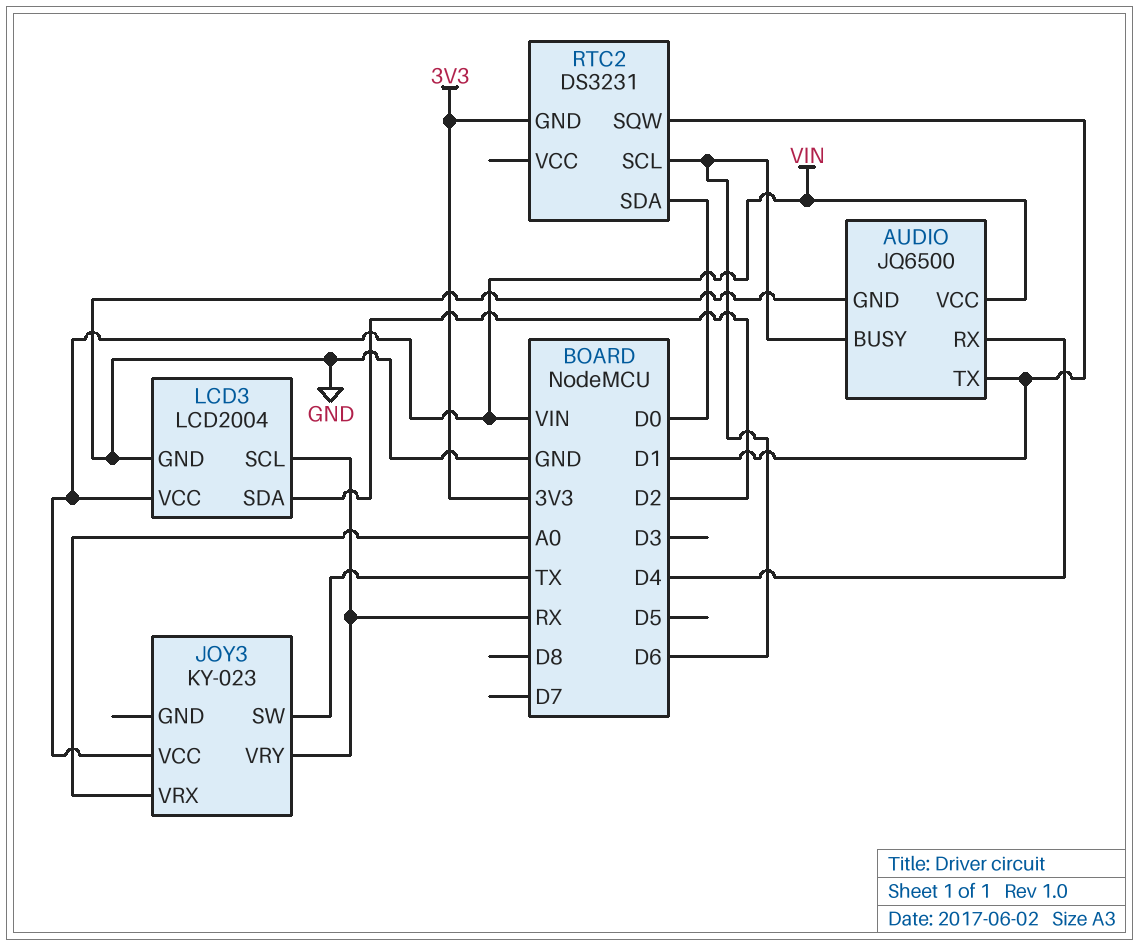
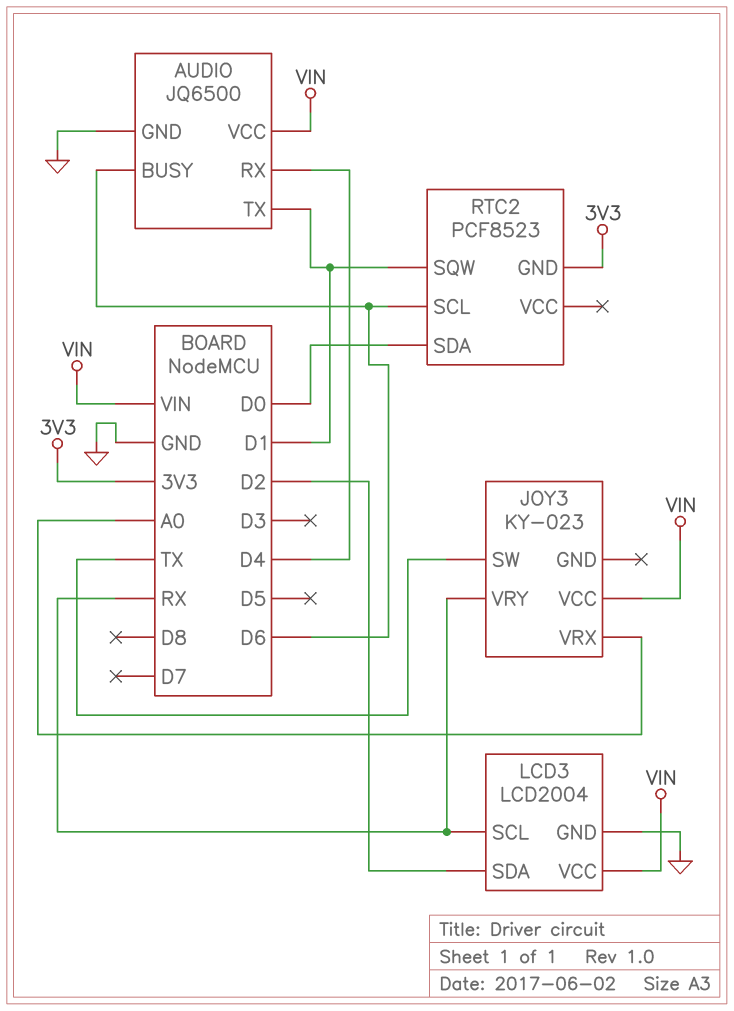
RTC2: DS3231 -> PCF8523

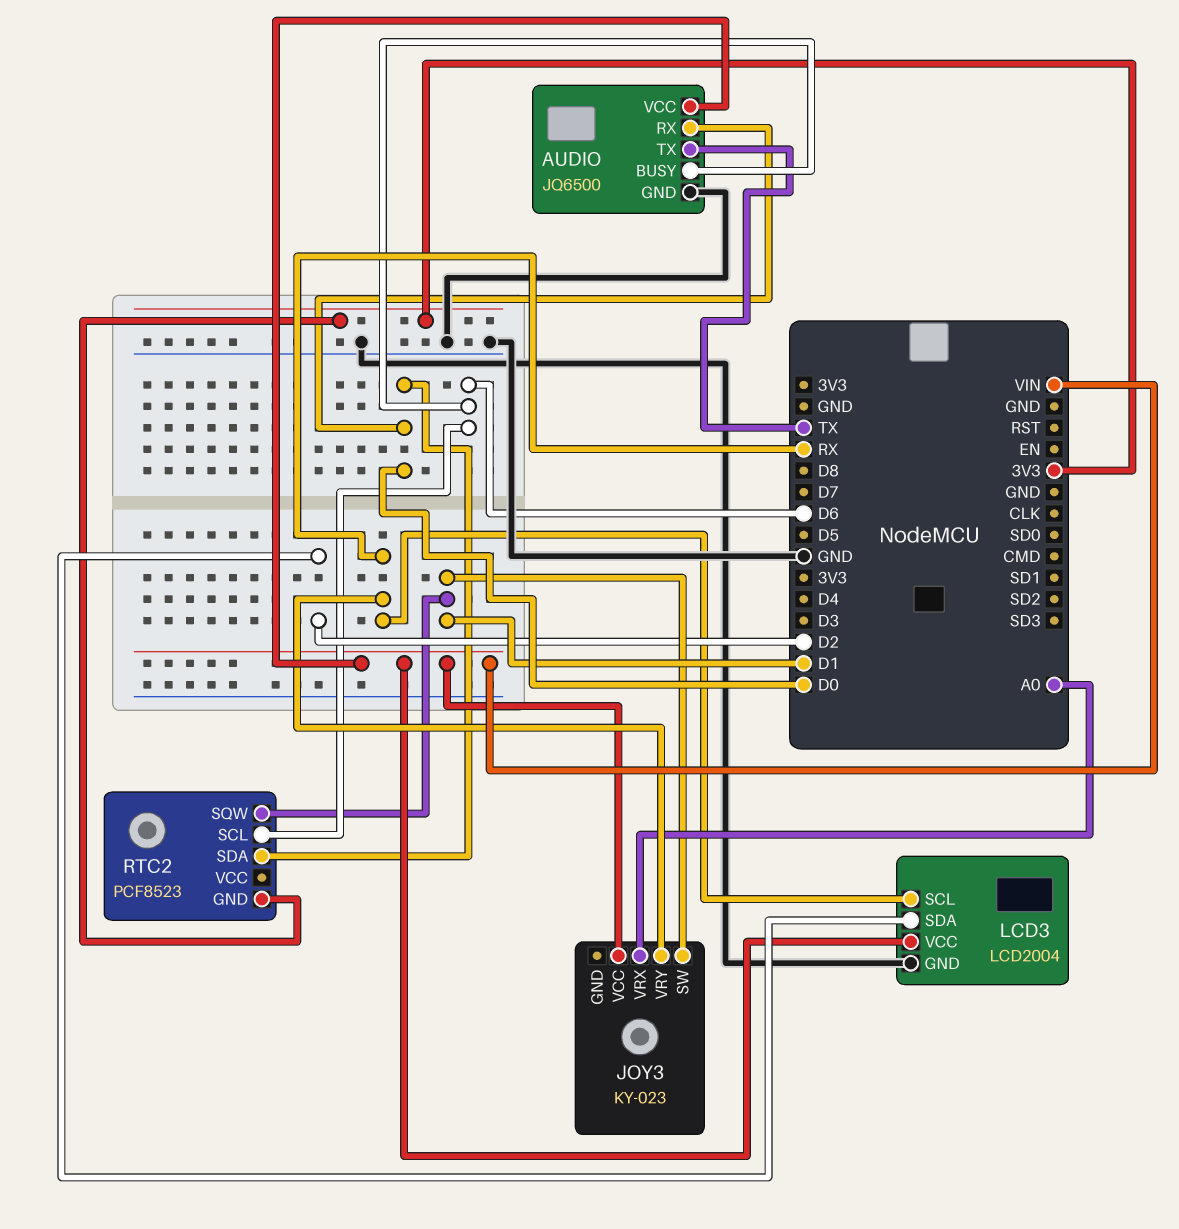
AUDIO pin RX: D4 -> D0
AUDIO pin TX: D1 -> TX
JOY3 pin SW: TX -> D1

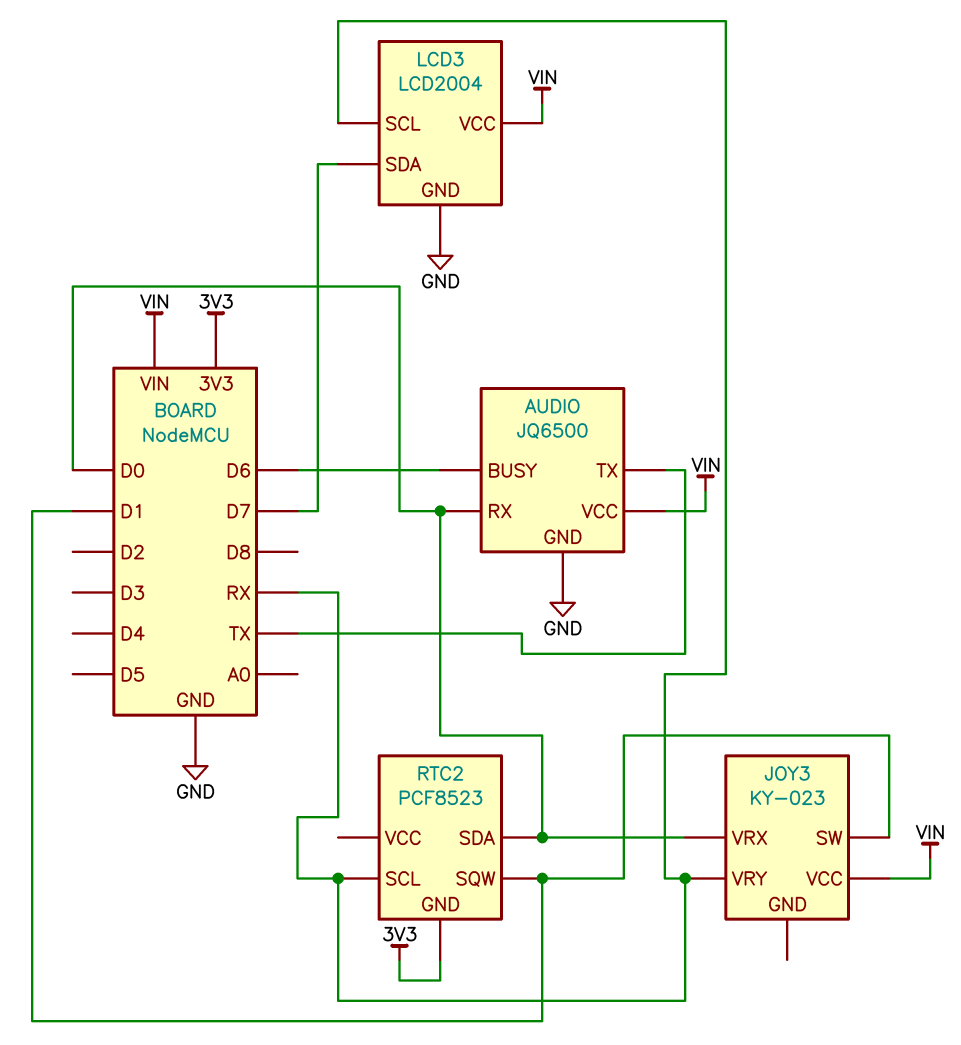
JOY3 pin VRX: A0 -> D0
LCD3 pin SDA: D2 -> D7
RTC2 pin SCL: D6 -> RX

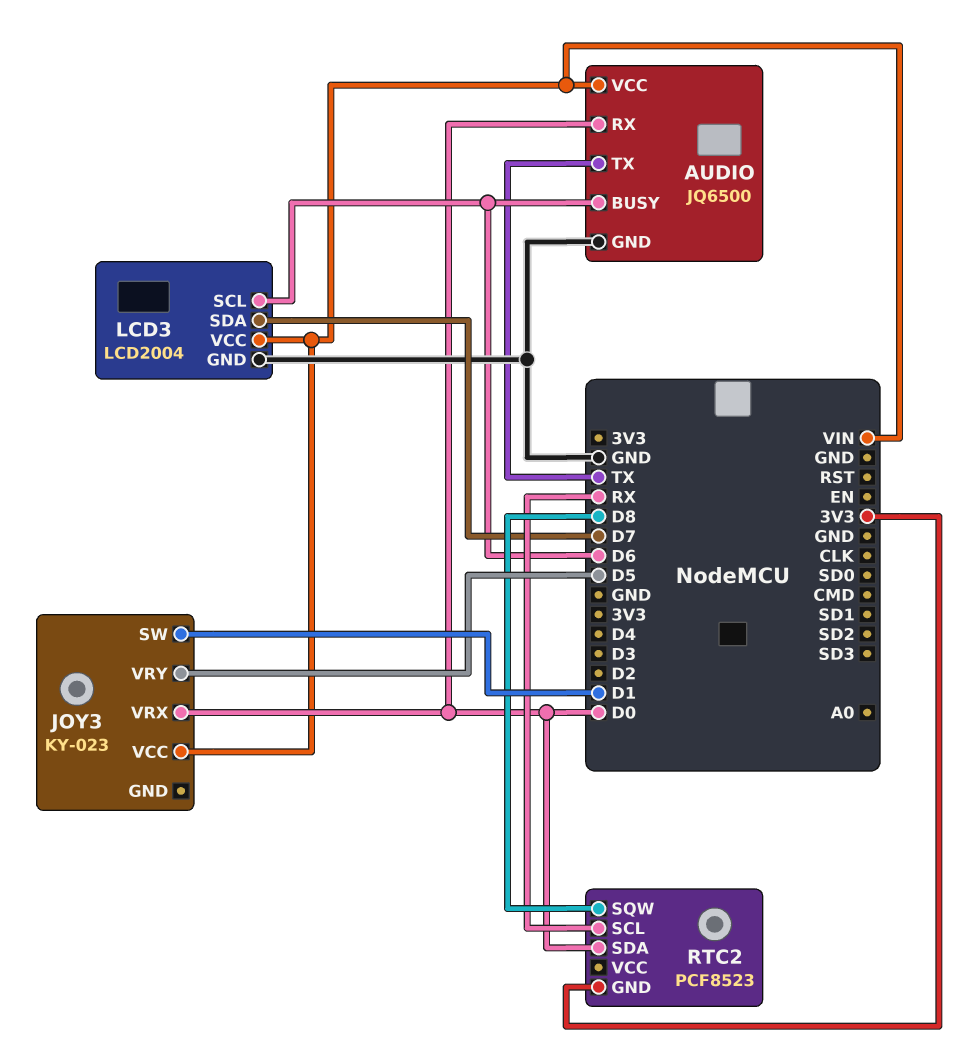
JOY3 pin VRY: RX -> D5
LCD3 pin SCL: RX -> D6
RTC2 pin SQW: D1 -> D8

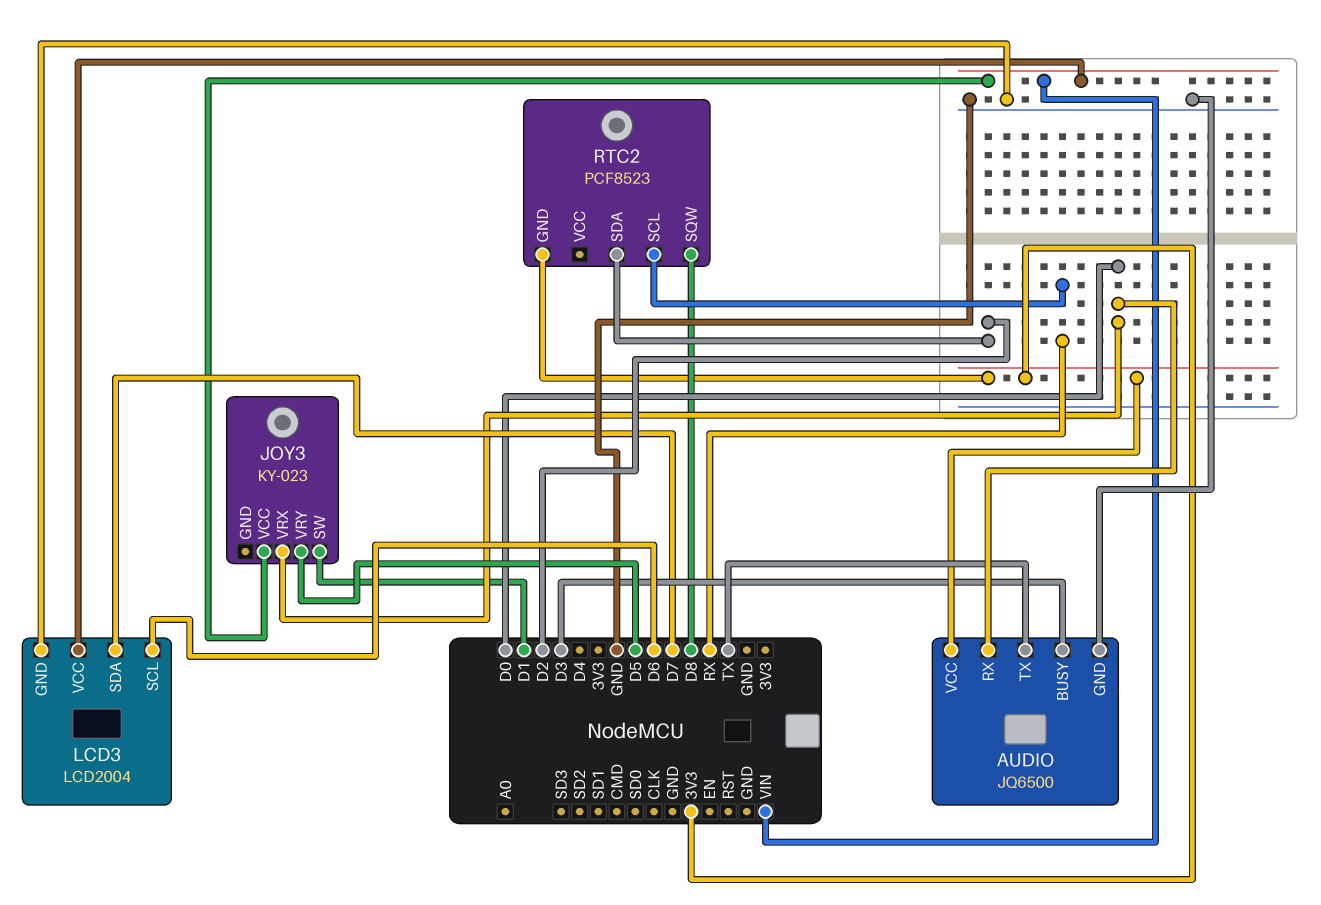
AUDIO pin BUSY: D6 -> D3
AUDIO pin VCC: VIN -> 3V3
RTC2 pin SDA: D0 -> D2

